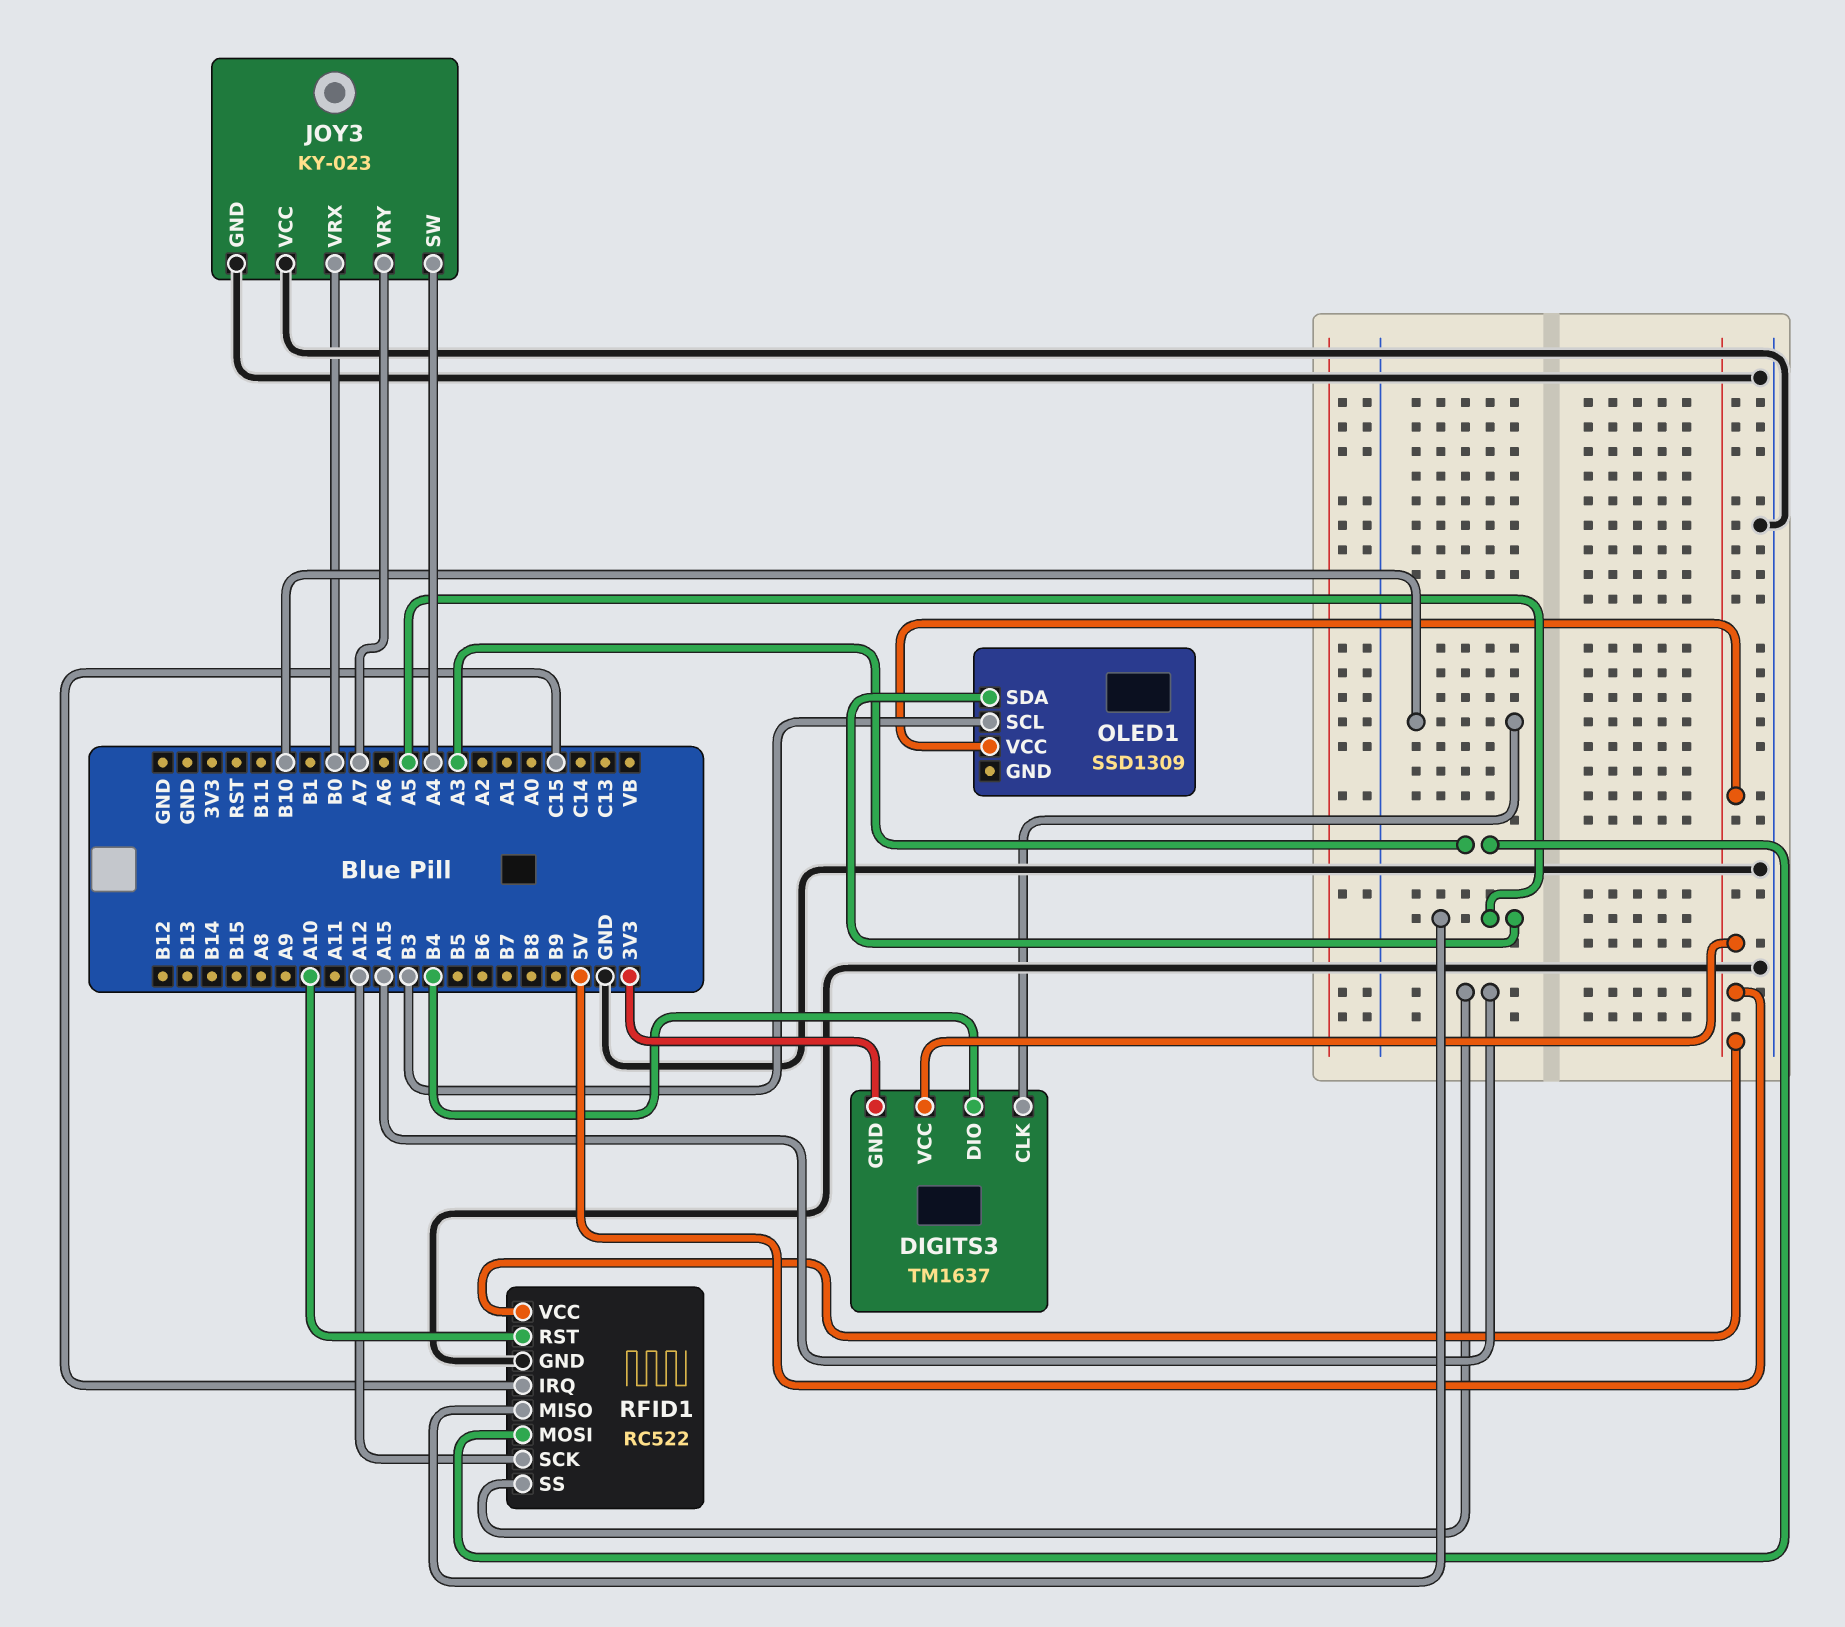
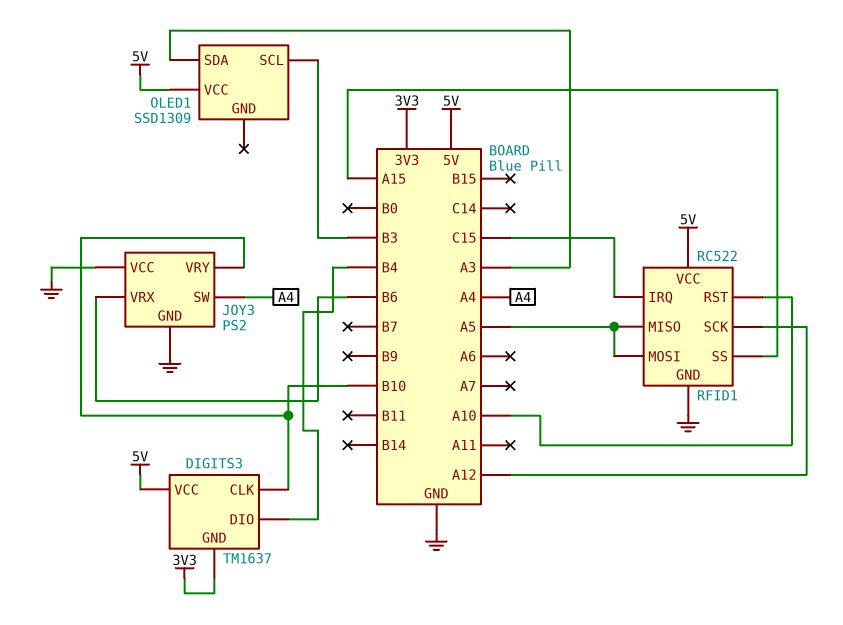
JOY3: KY-023 -> PS2
JOY3 pin VRX: B0 -> B6
JOY3 pin VRY: A7 -> B10
OLED1 pin SDA: A5 -> A3
RFID1 pin MOSI: A3 -> A5

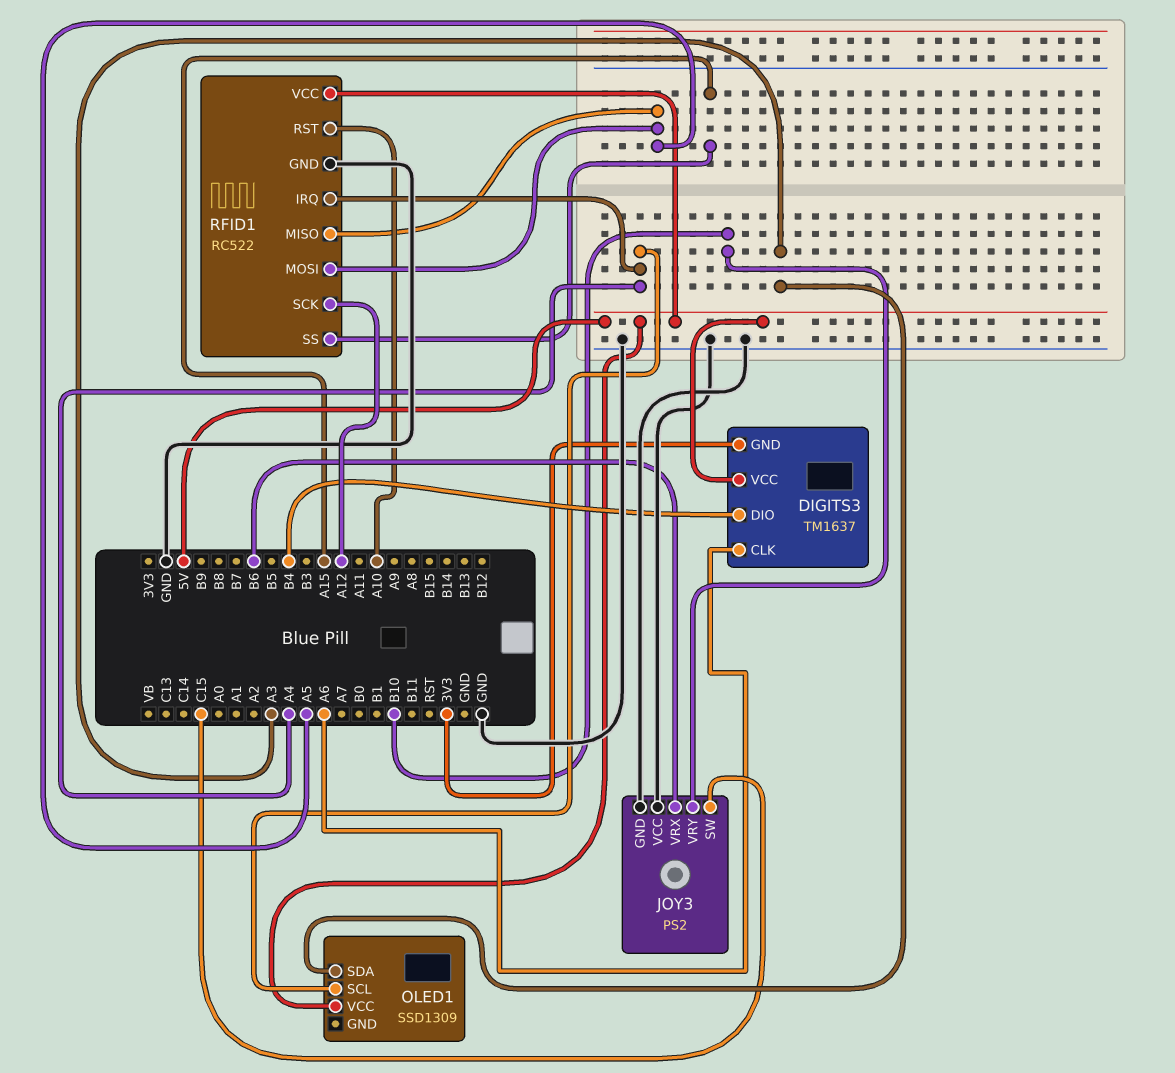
DIGITS3 pin CLK: B10 -> A6
JOY3 pin SW: A4 -> C15
OLED1 pin SCL: B3 -> A4
RFID1 pin IRQ: C15 -> A4

